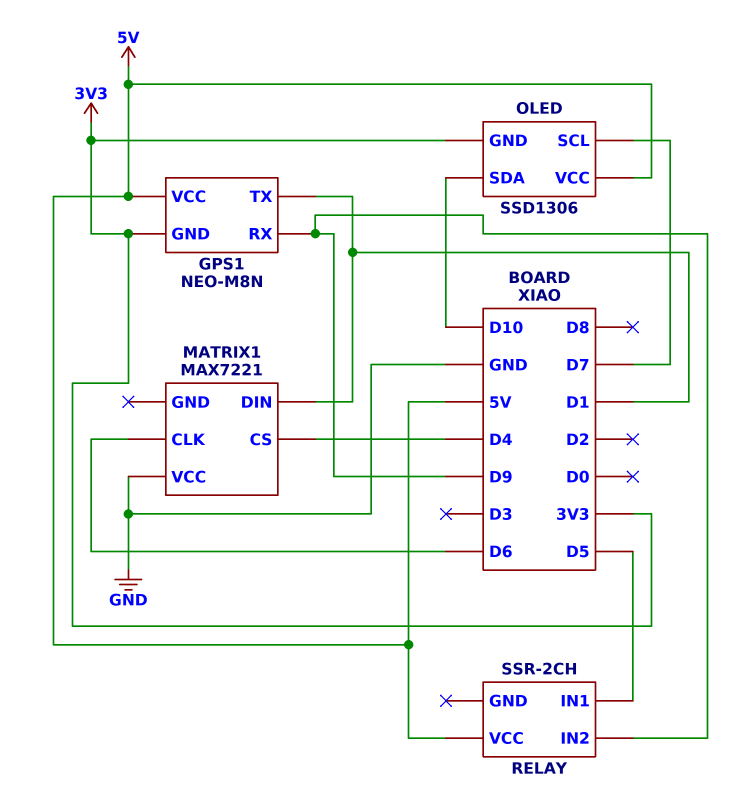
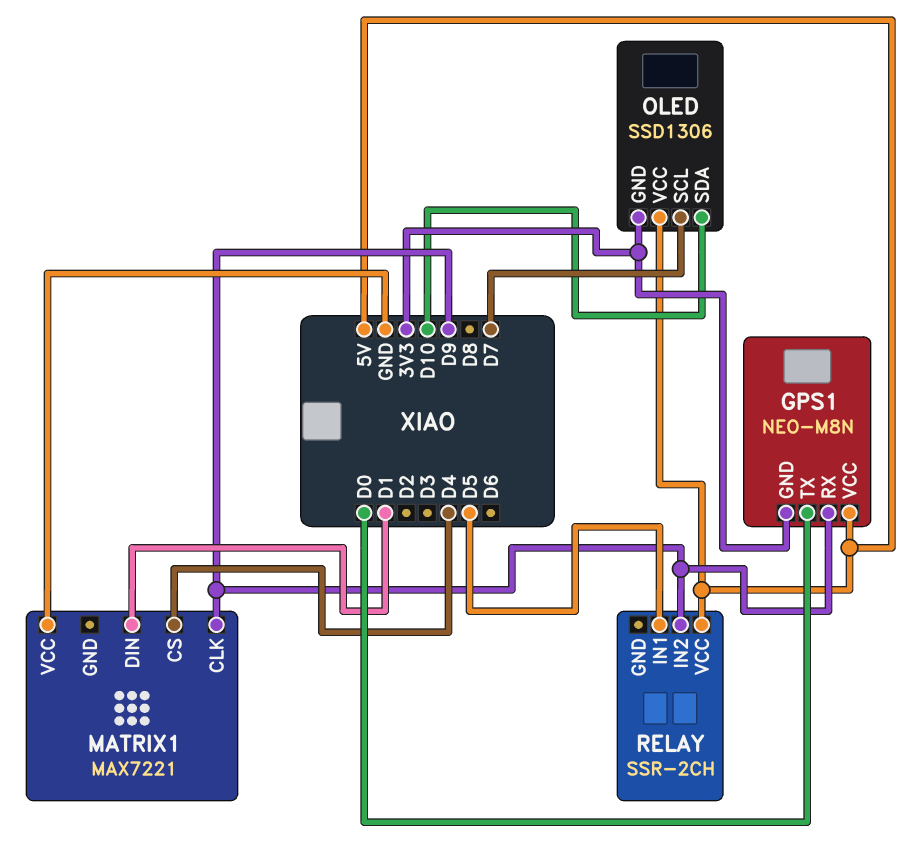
GPS1 pin TX: D1 -> D0
MATRIX1 pin CLK: D6 -> D9

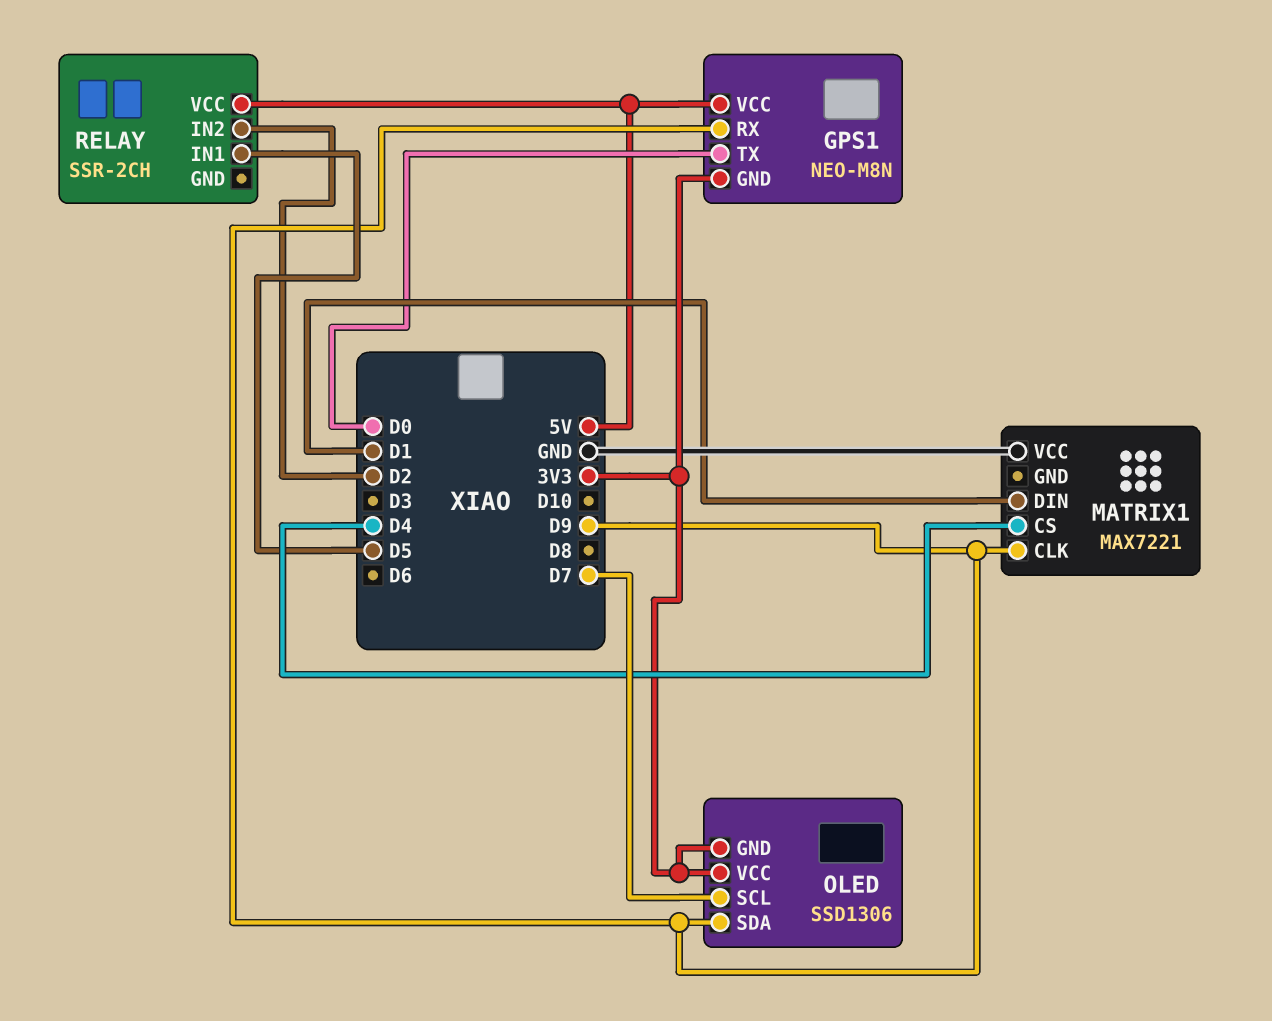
OLED pin SDA: D10 -> D9
OLED pin VCC: 5V -> 3V3
RELAY pin IN2: D9 -> D2

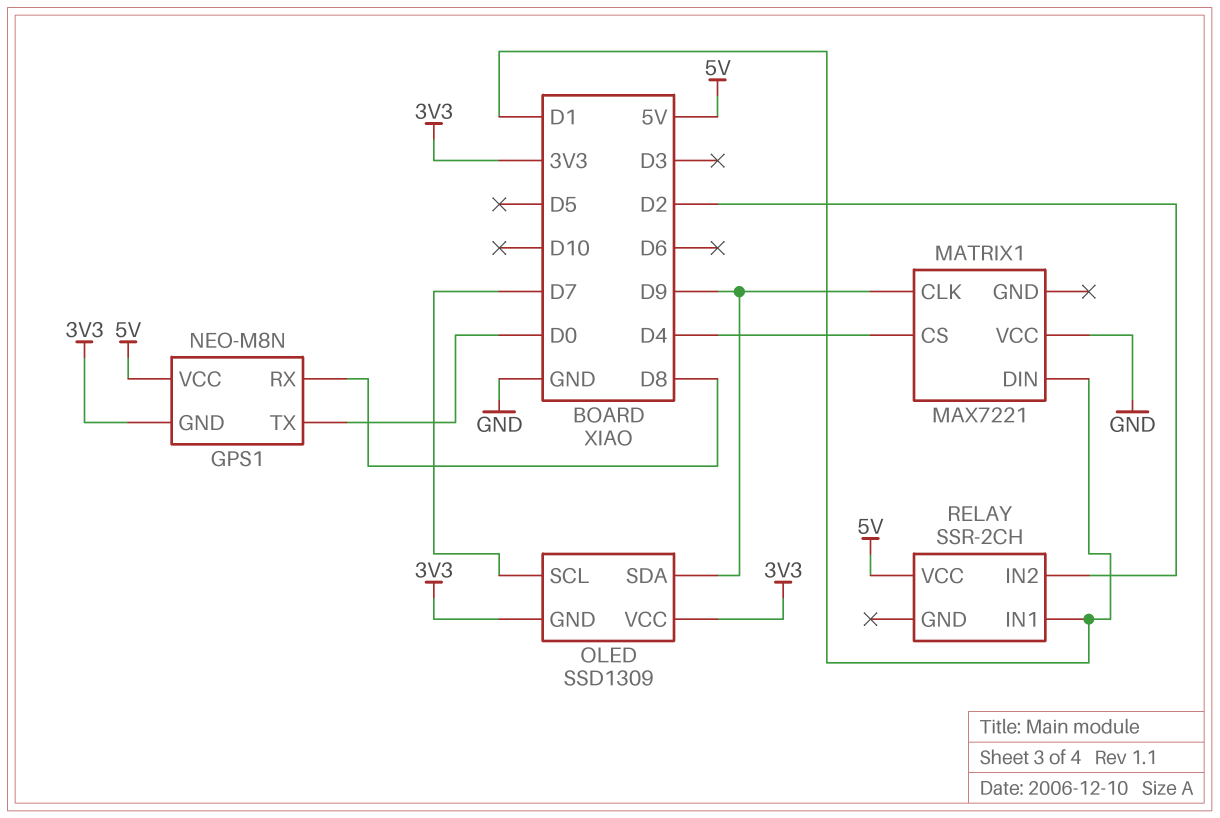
GPS1 pin RX: D9 -> D8
OLED: SSD1306 -> SSD1309
RELAY pin IN1: D5 -> D1

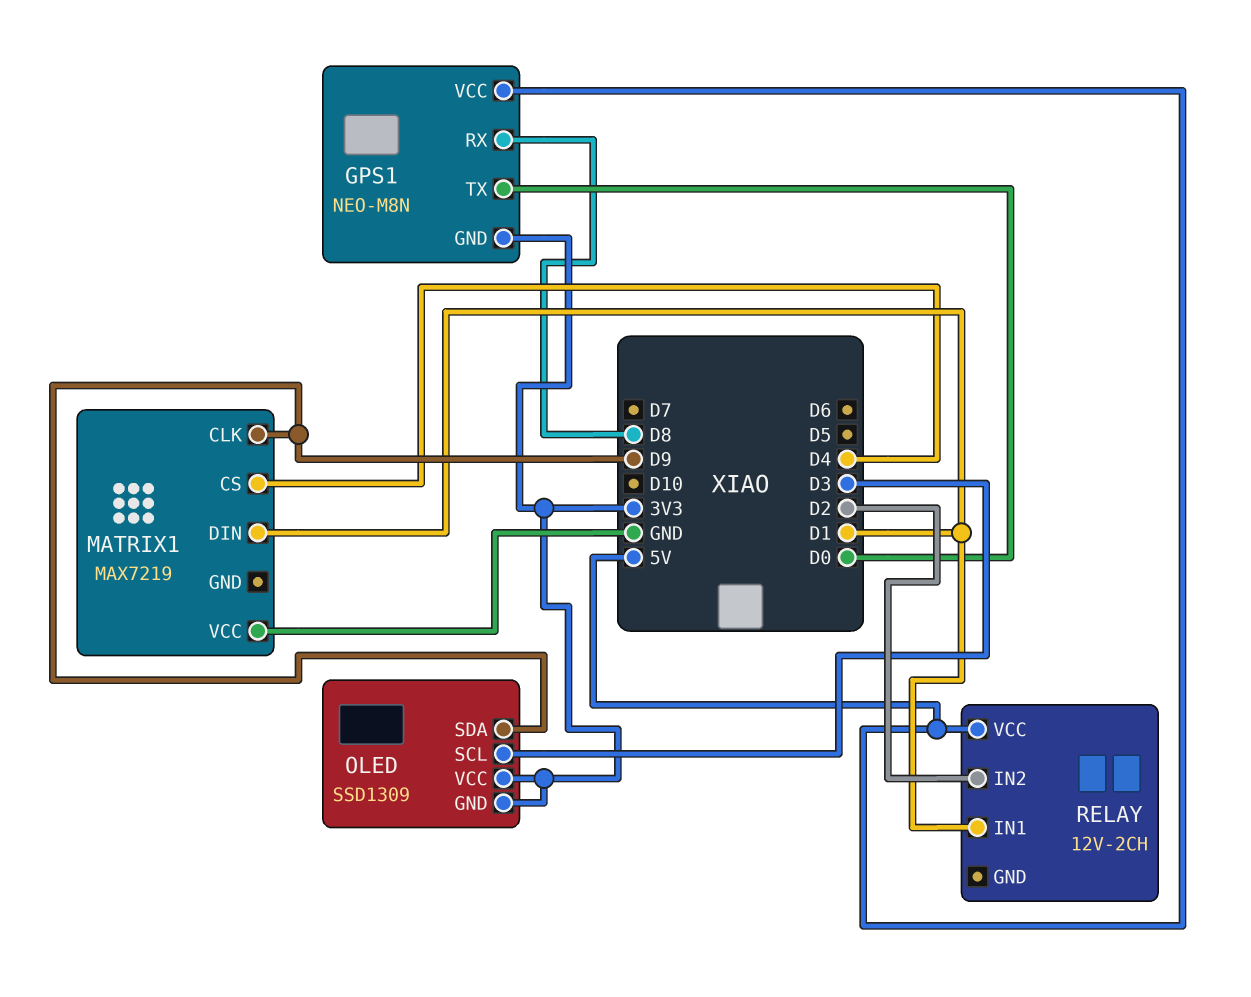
MATRIX1: MAX7221 -> MAX7219
OLED pin SCL: D7 -> D3
RELAY: SSR-2CH -> 12V-2CH

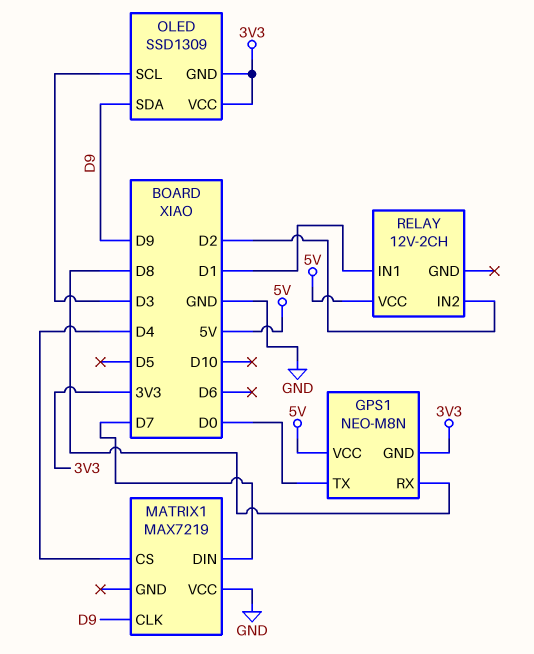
MATRIX1 pin DIN: D1 -> D7

